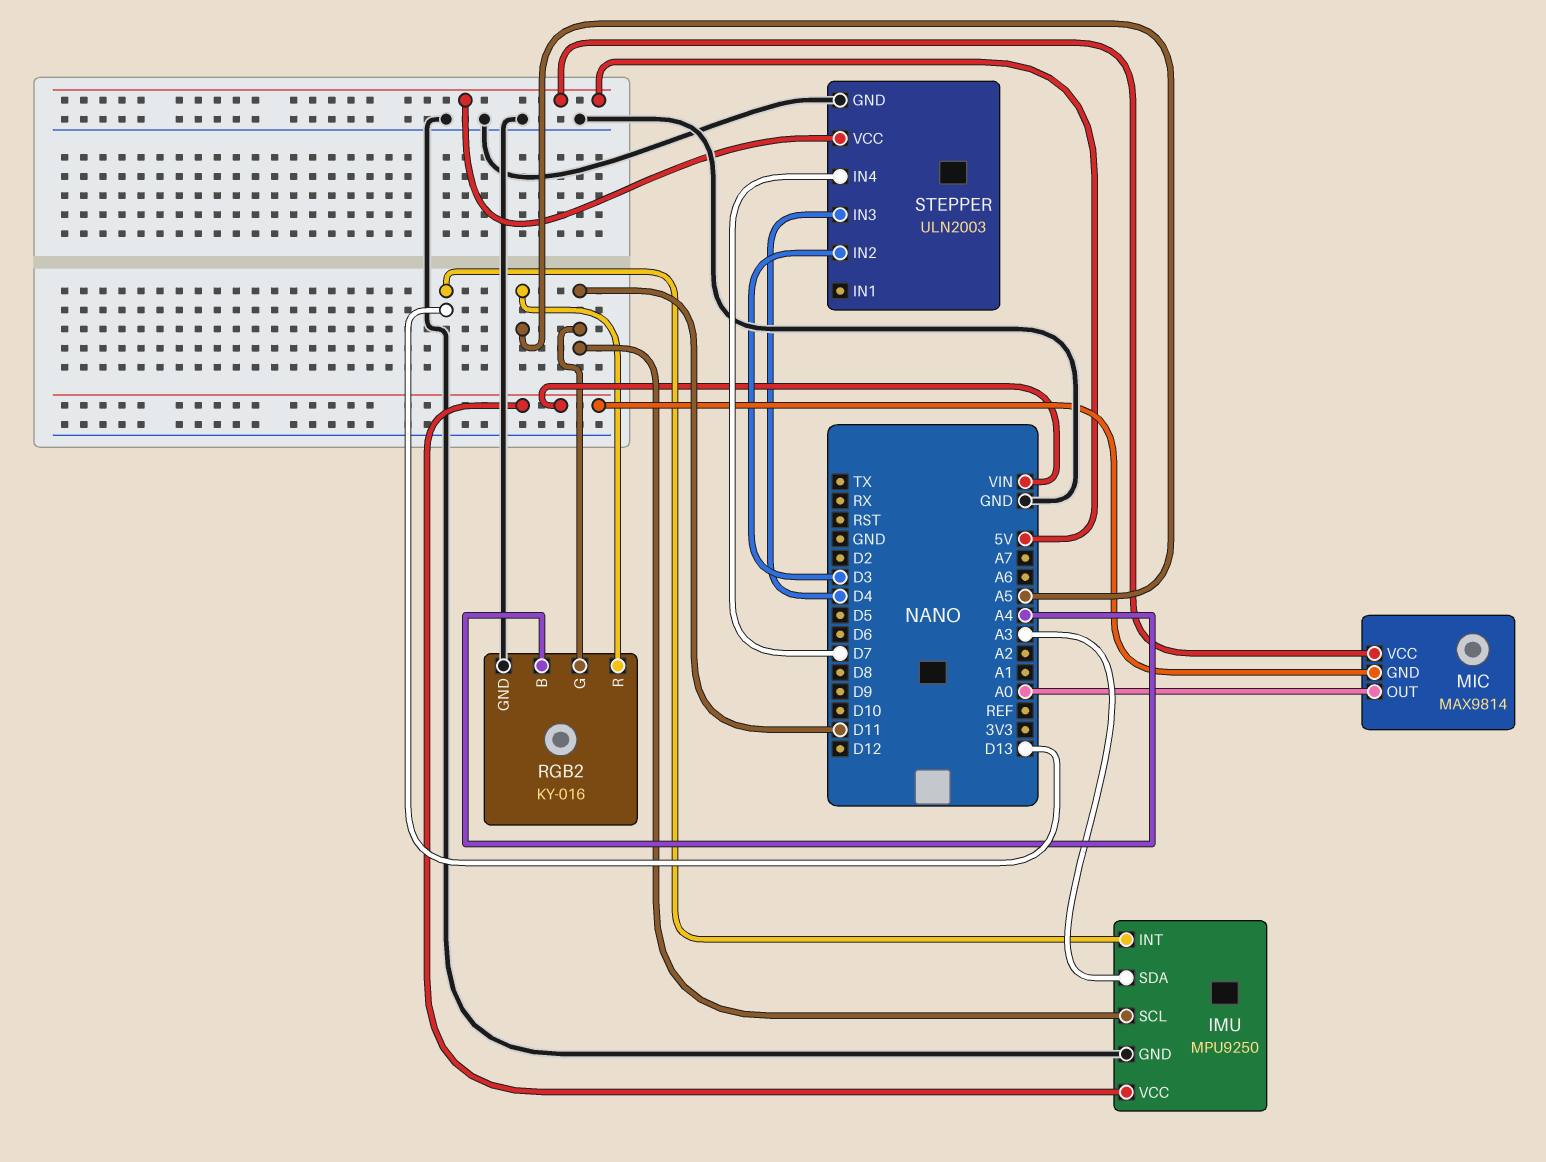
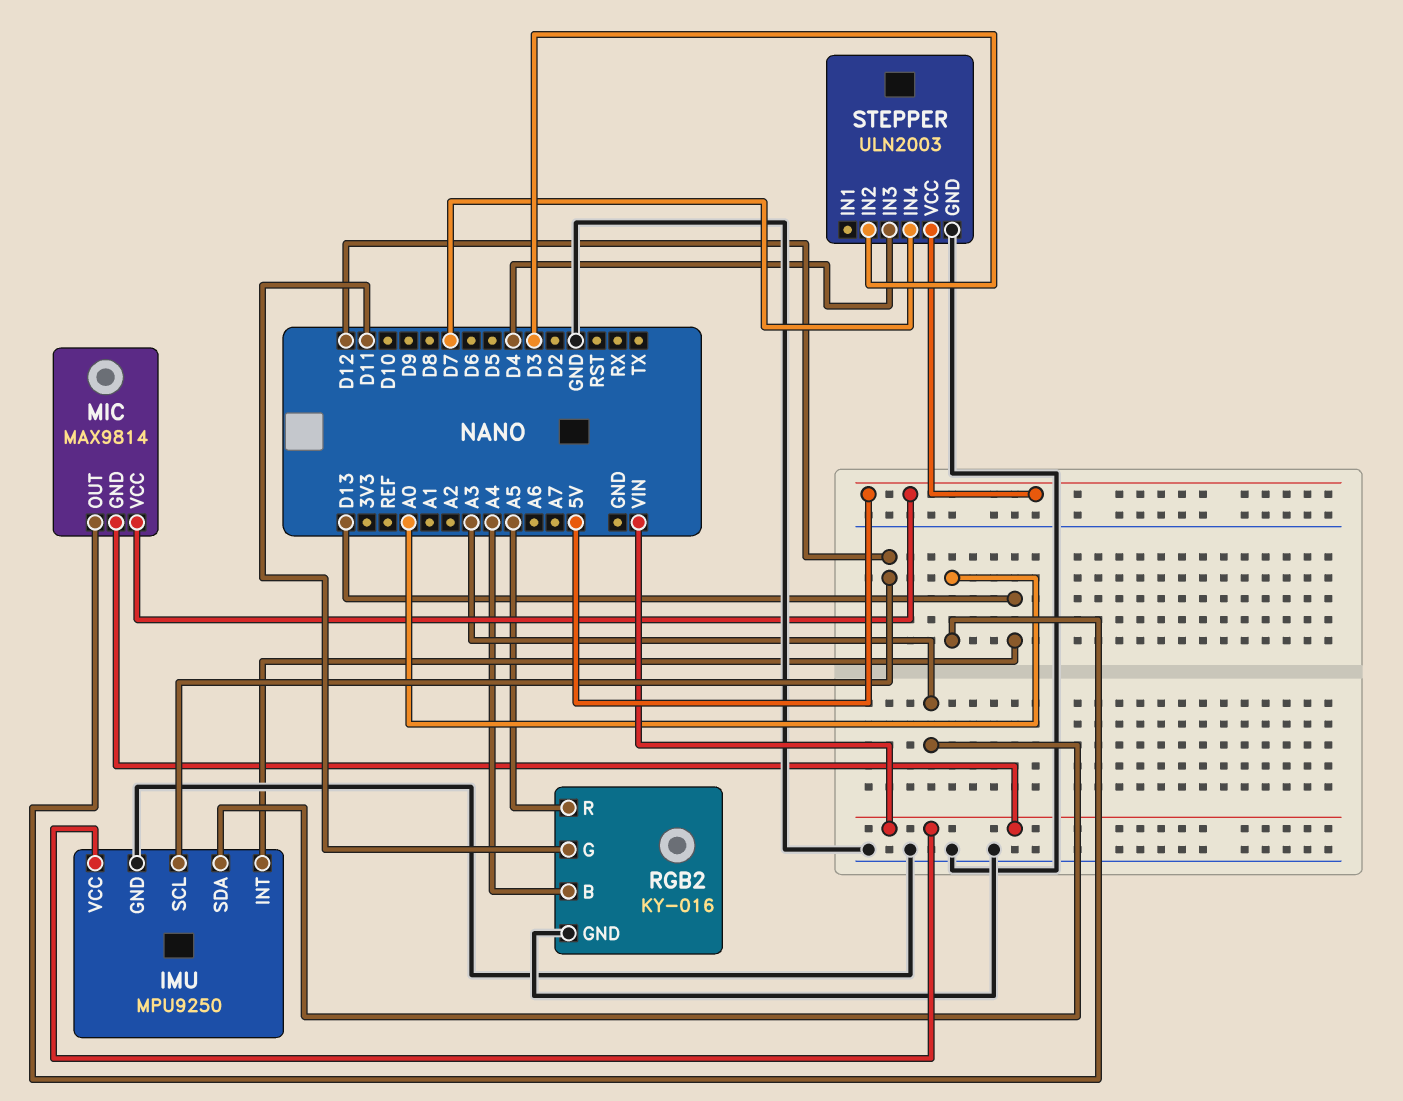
IMU pin SCL: D11 -> D12

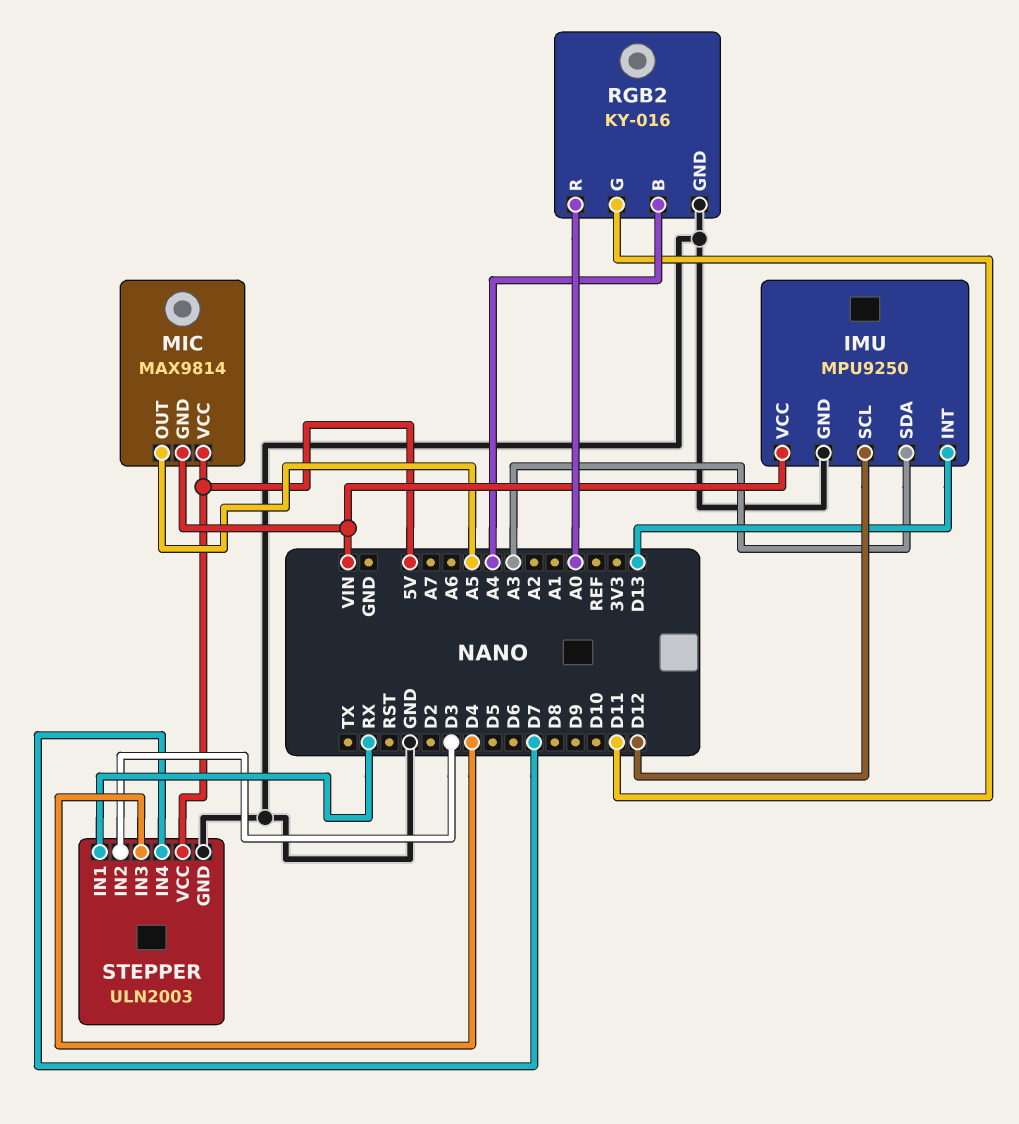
MIC pin OUT: A0 -> A5
RGB2 pin R: A5 -> A0
STEPPER pin IN1: none -> RX

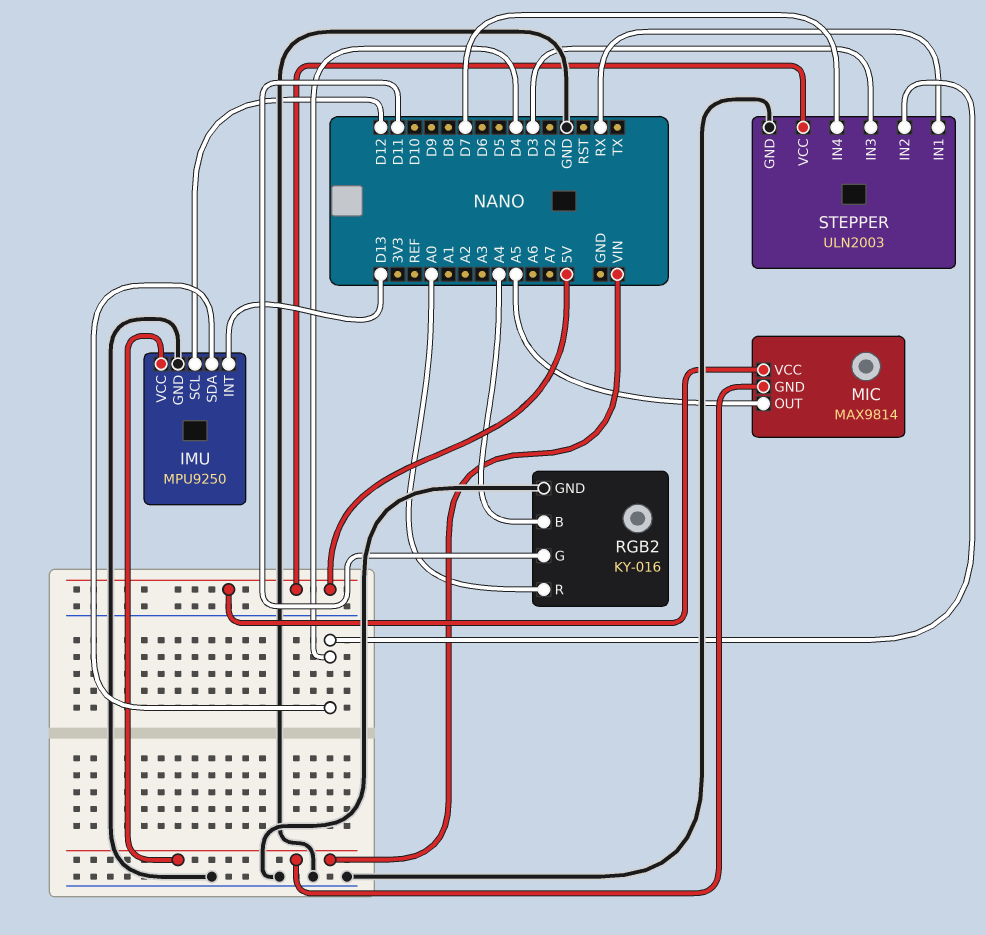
IMU pin SDA: A3 -> D4
STEPPER pin IN2: D3 -> D4
STEPPER pin IN3: D4 -> D3

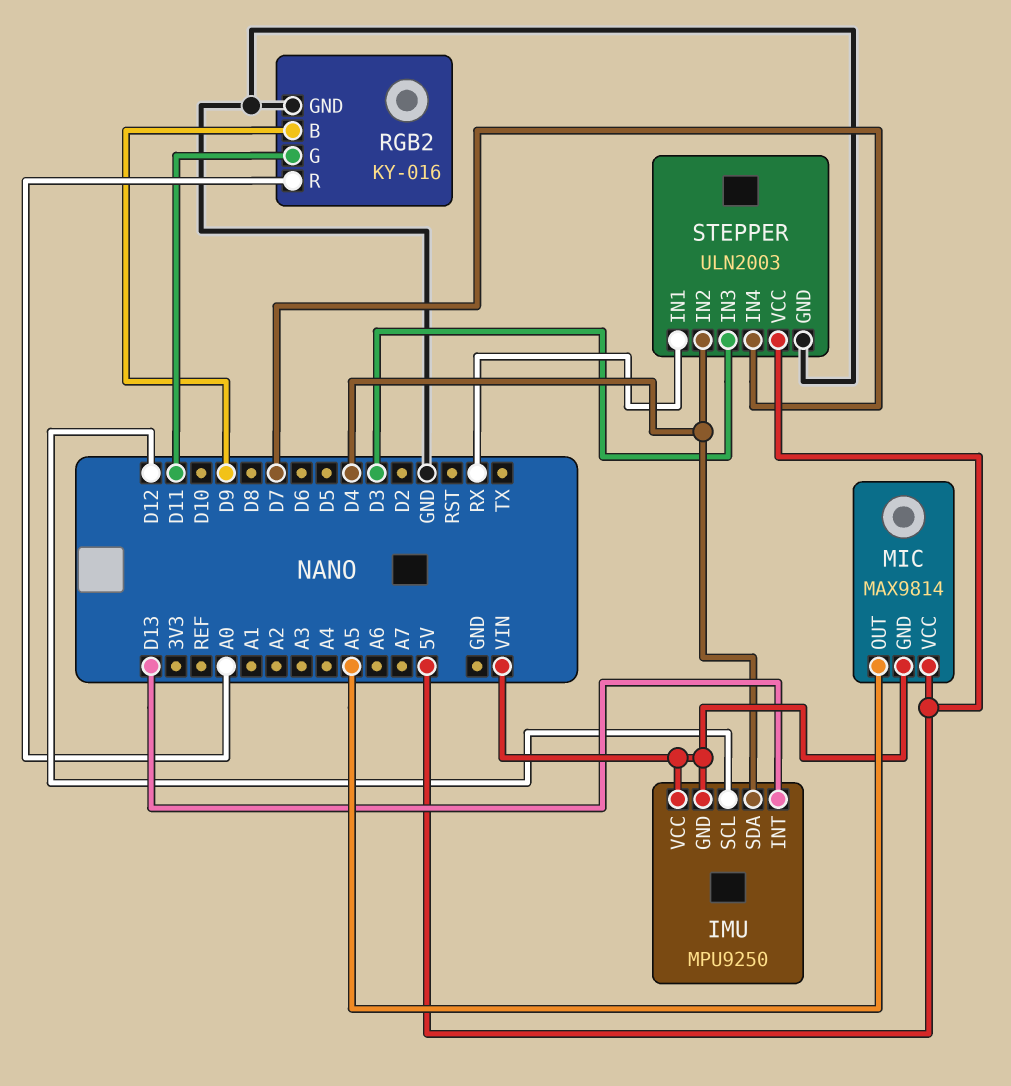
IMU pin GND: GND -> VIN
RGB2 pin B: A4 -> D9

